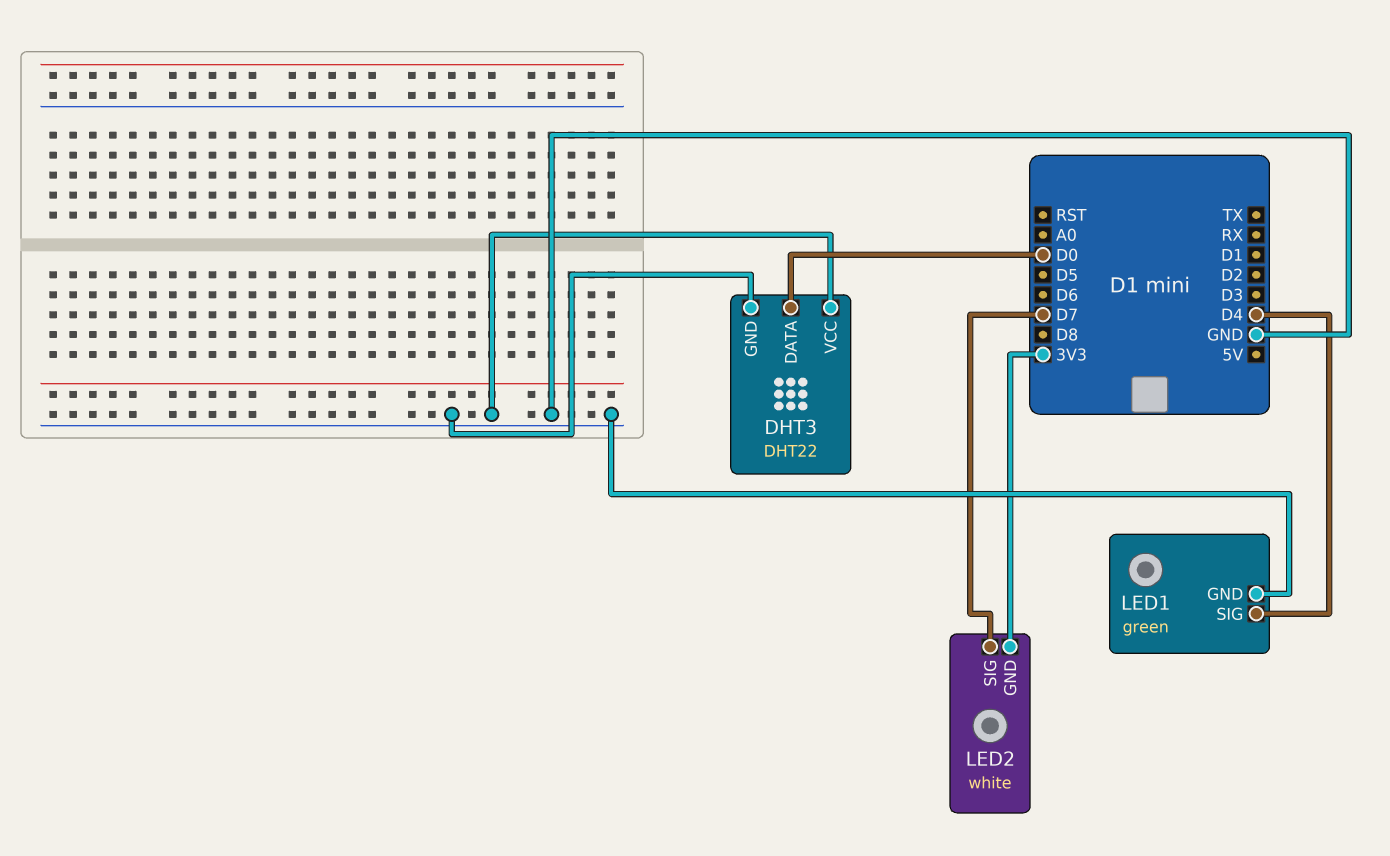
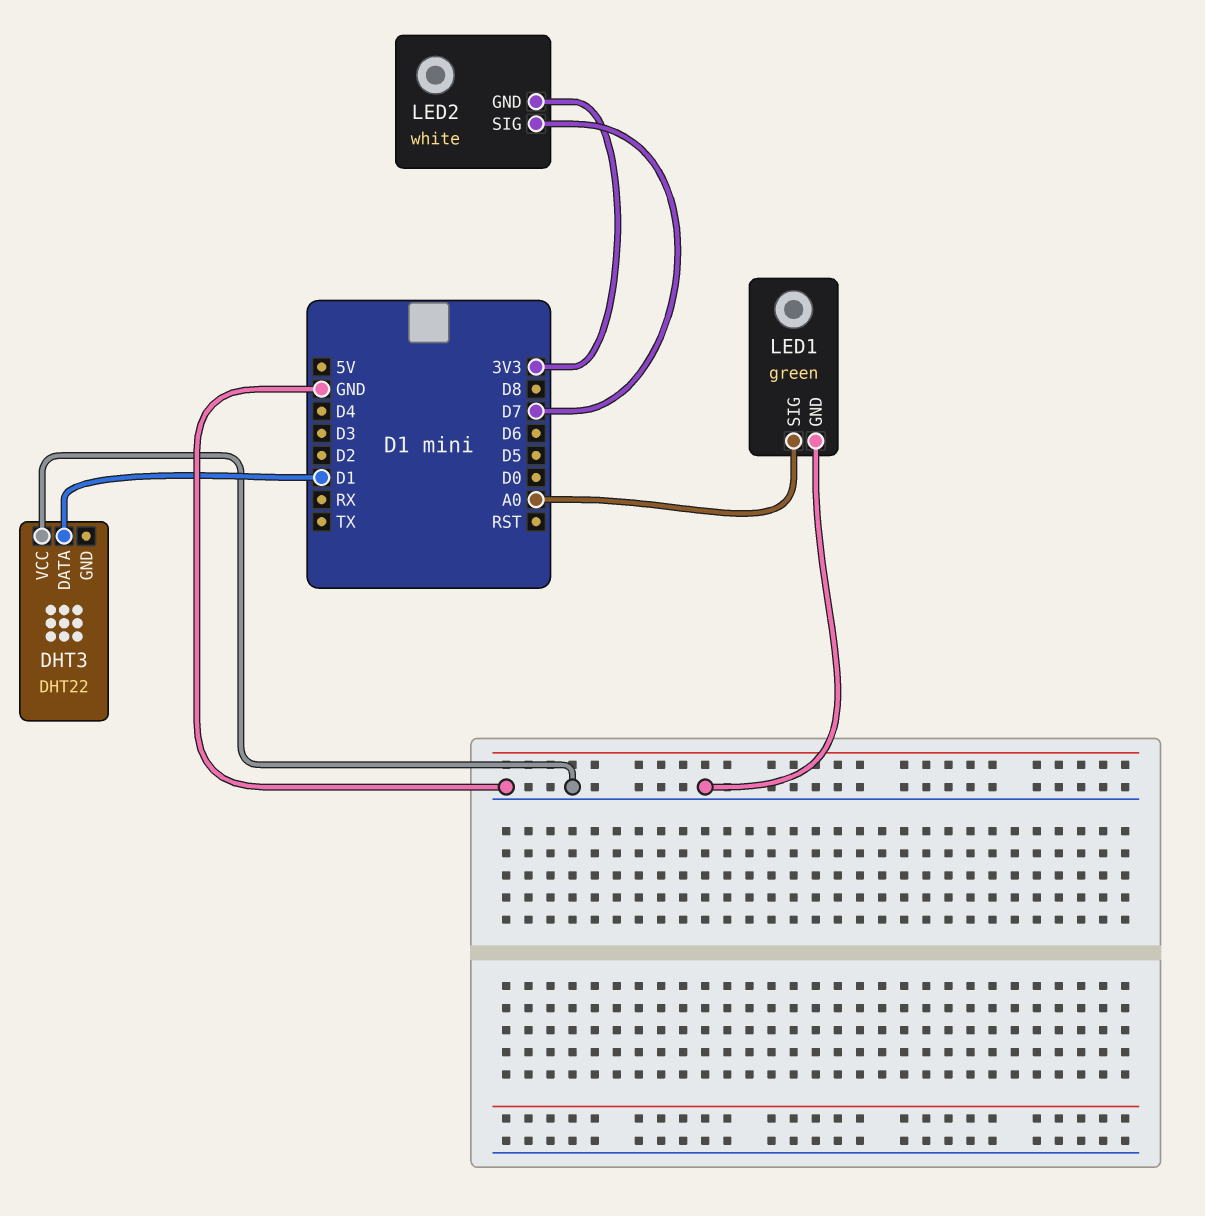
DHT3 pin DATA: D0 -> D1
DHT3 pin GND: GND -> none
LED1 pin SIG: D4 -> A0

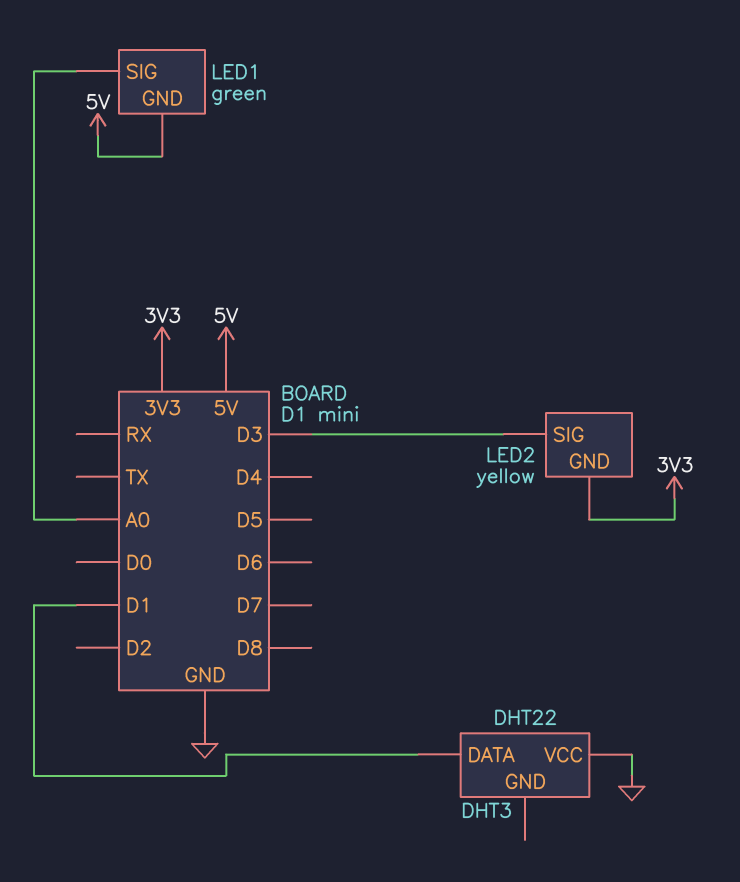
LED1 pin GND: GND -> 5V
LED2: white -> yellow
LED2 pin SIG: D7 -> D3

